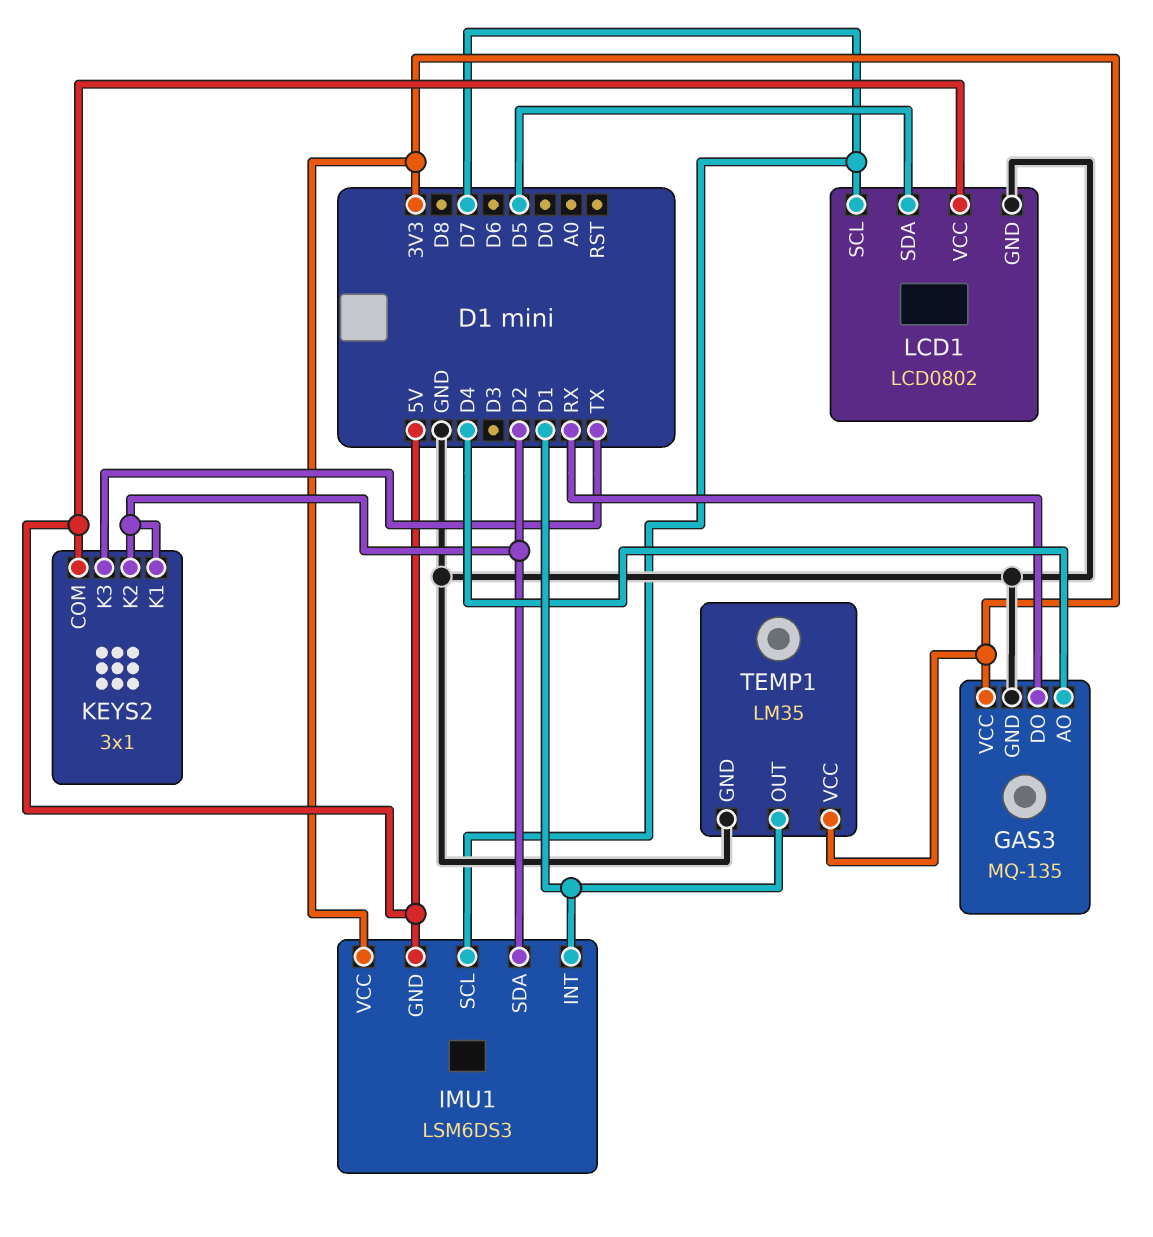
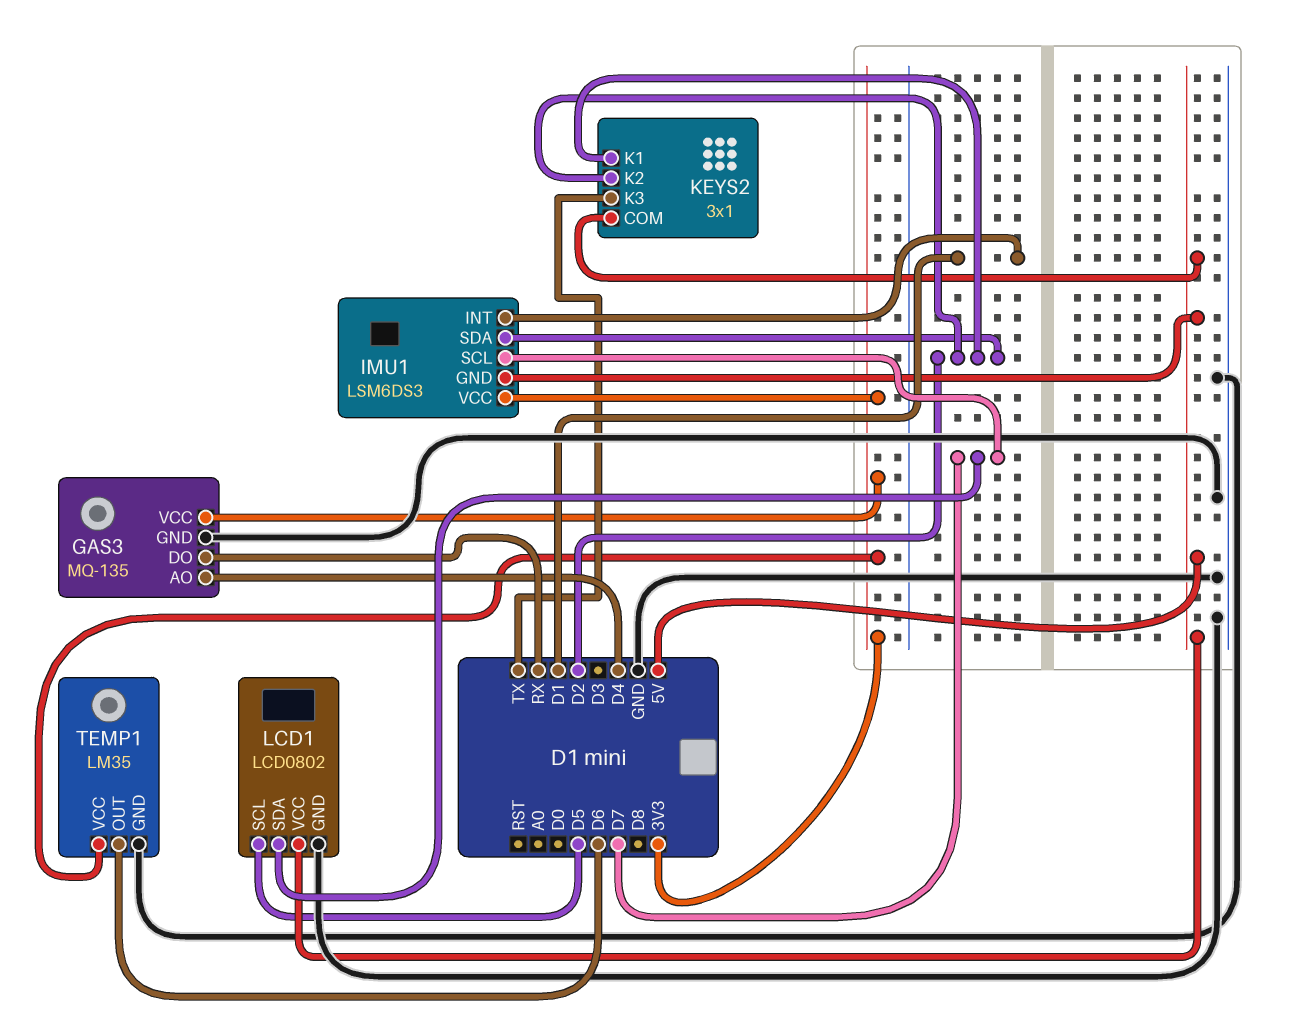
LCD1 pin SCL: D7 -> D5
LCD1 pin SDA: D5 -> D7
TEMP1 pin OUT: D1 -> D6

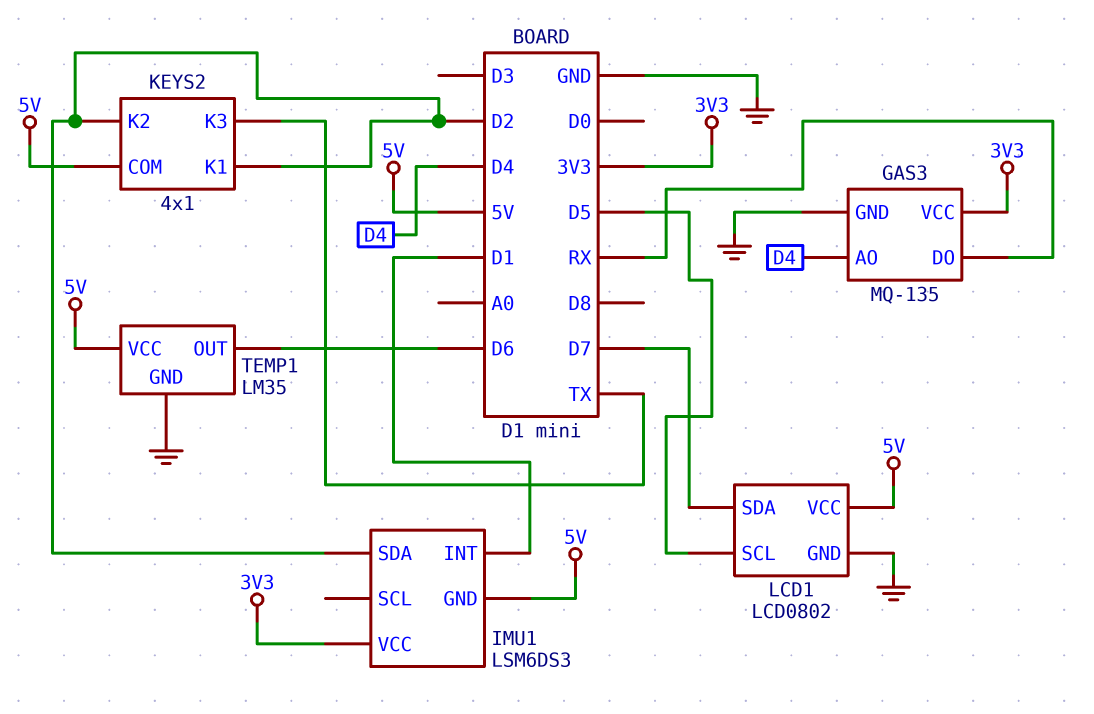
IMU1 pin SCL: D7 -> none
KEYS2: 3x1 -> 4x1
TEMP1 pin VCC: 3V3 -> 5V

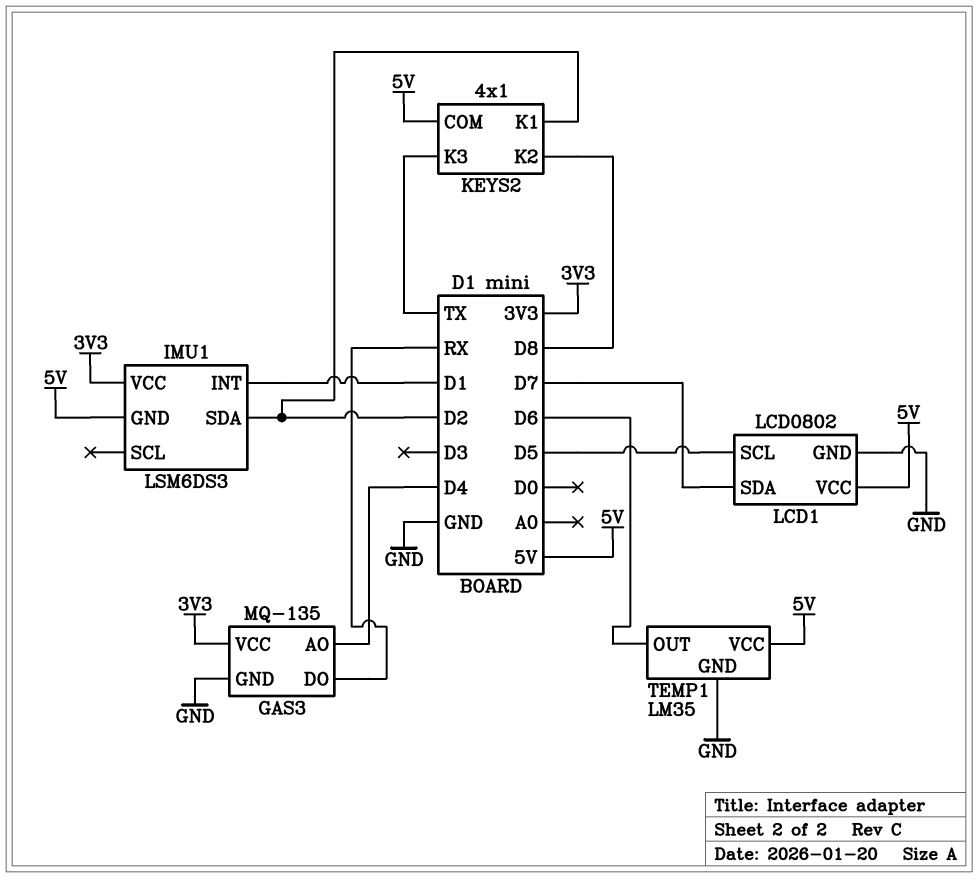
KEYS2 pin K2: D2 -> D8

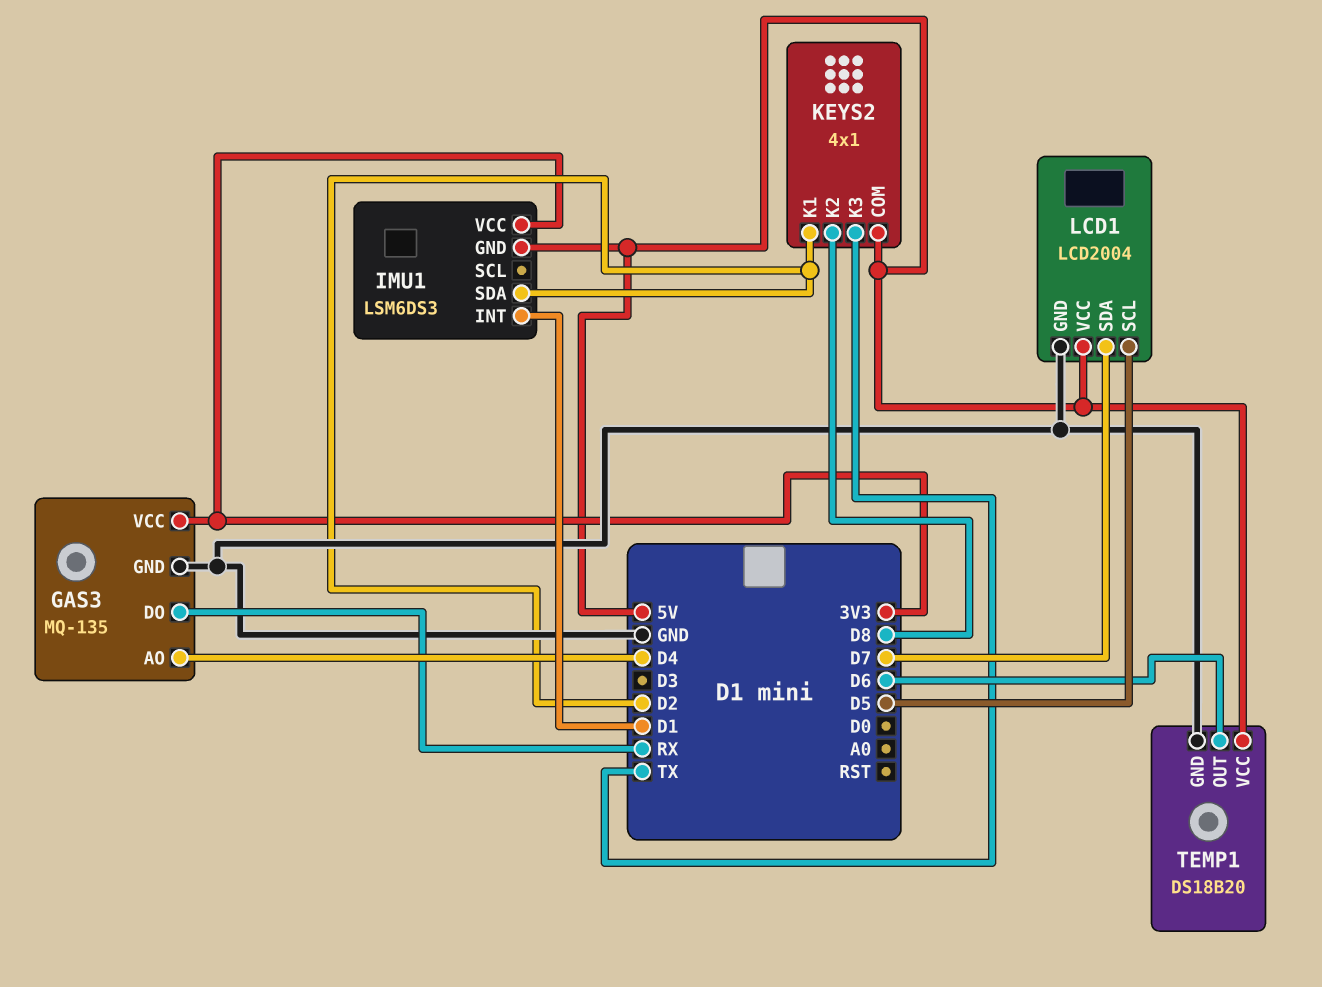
LCD1: LCD0802 -> LCD2004
TEMP1: LM35 -> DS18B20

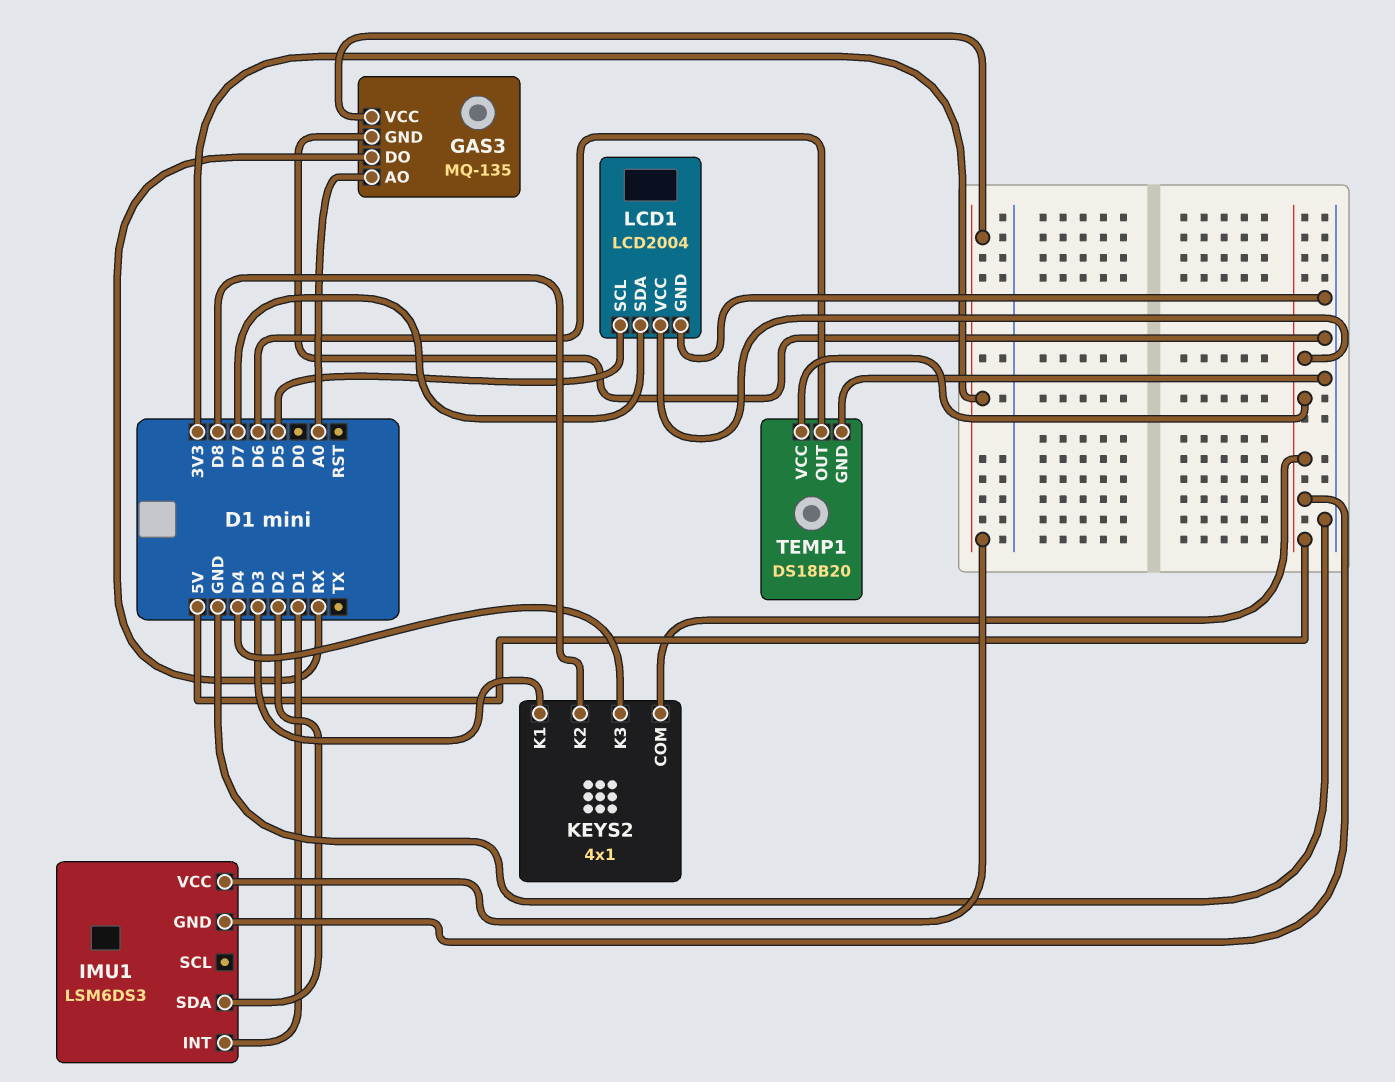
GAS3 pin AO: D4 -> A0
KEYS2 pin K1: D2 -> D3
KEYS2 pin K3: TX -> D4

